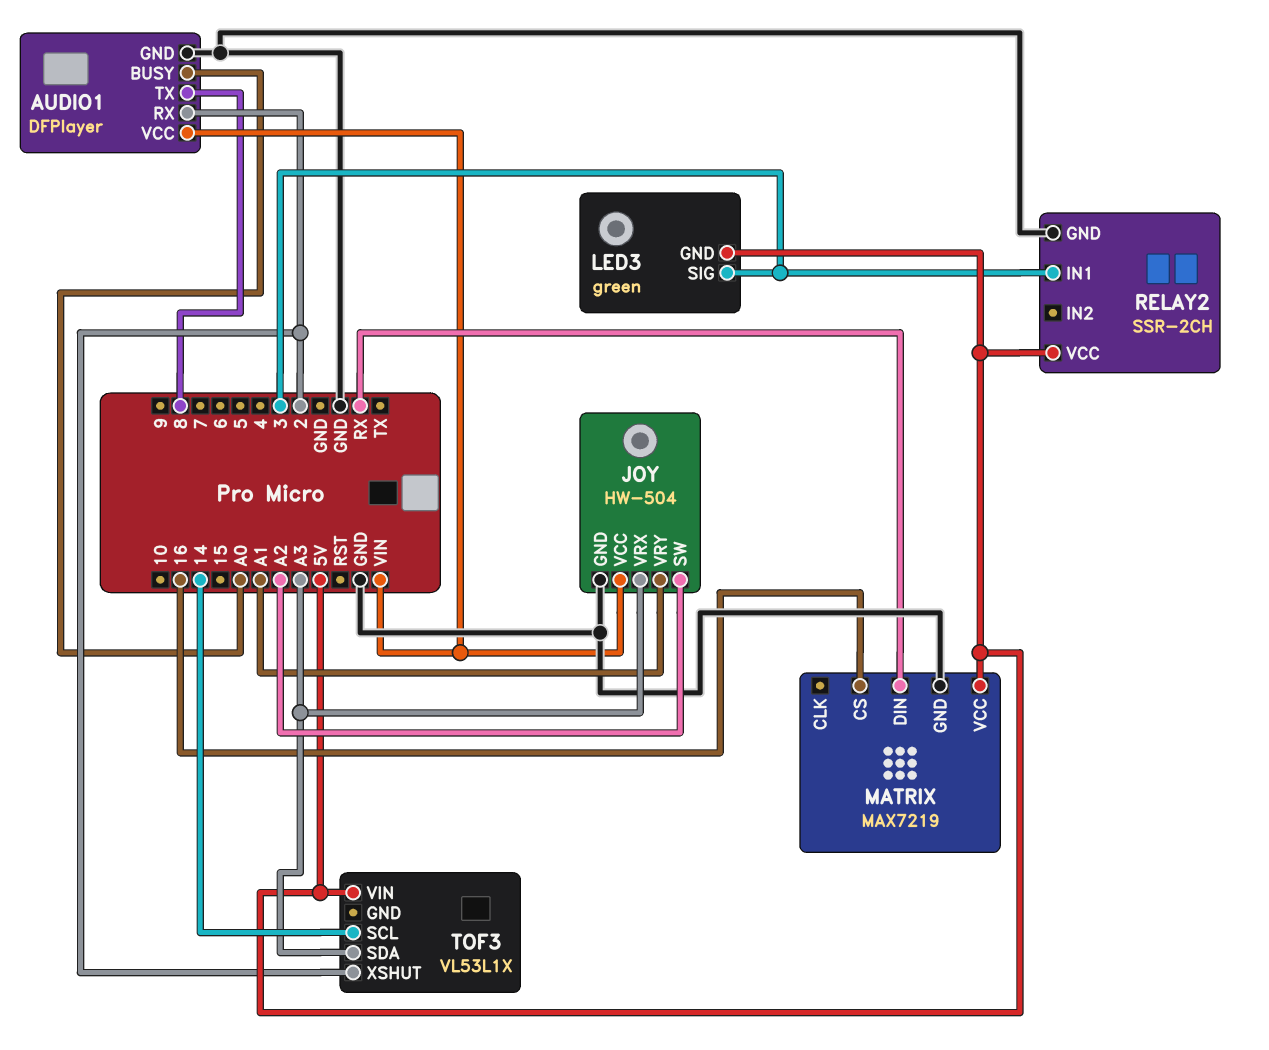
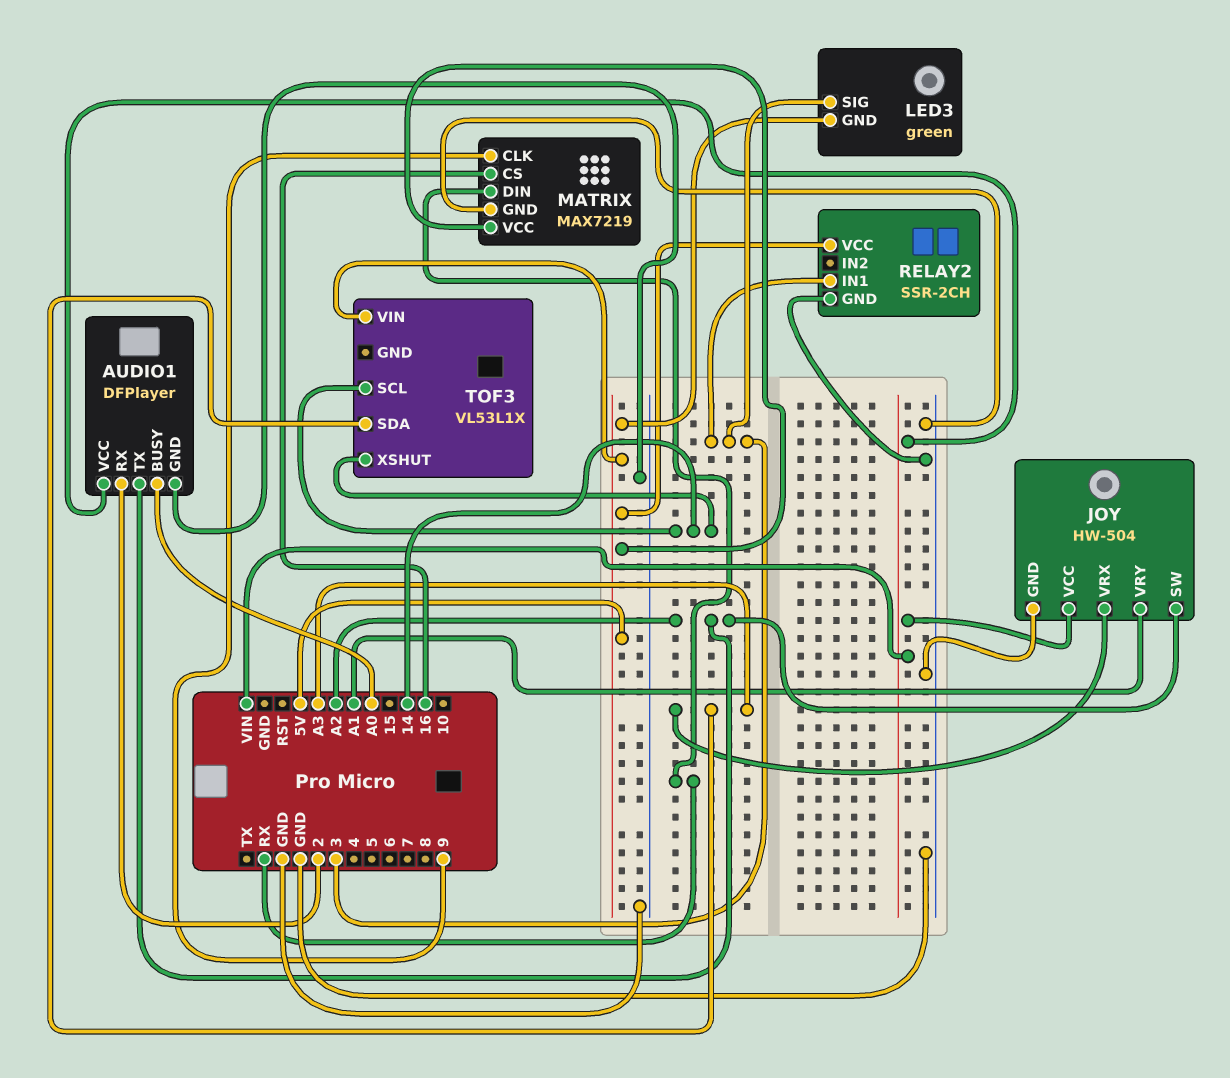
AUDIO1 pin TX: 8 -> A2
MATRIX pin CLK: none -> 9
TOF3 pin XSHUT: 2 -> 14

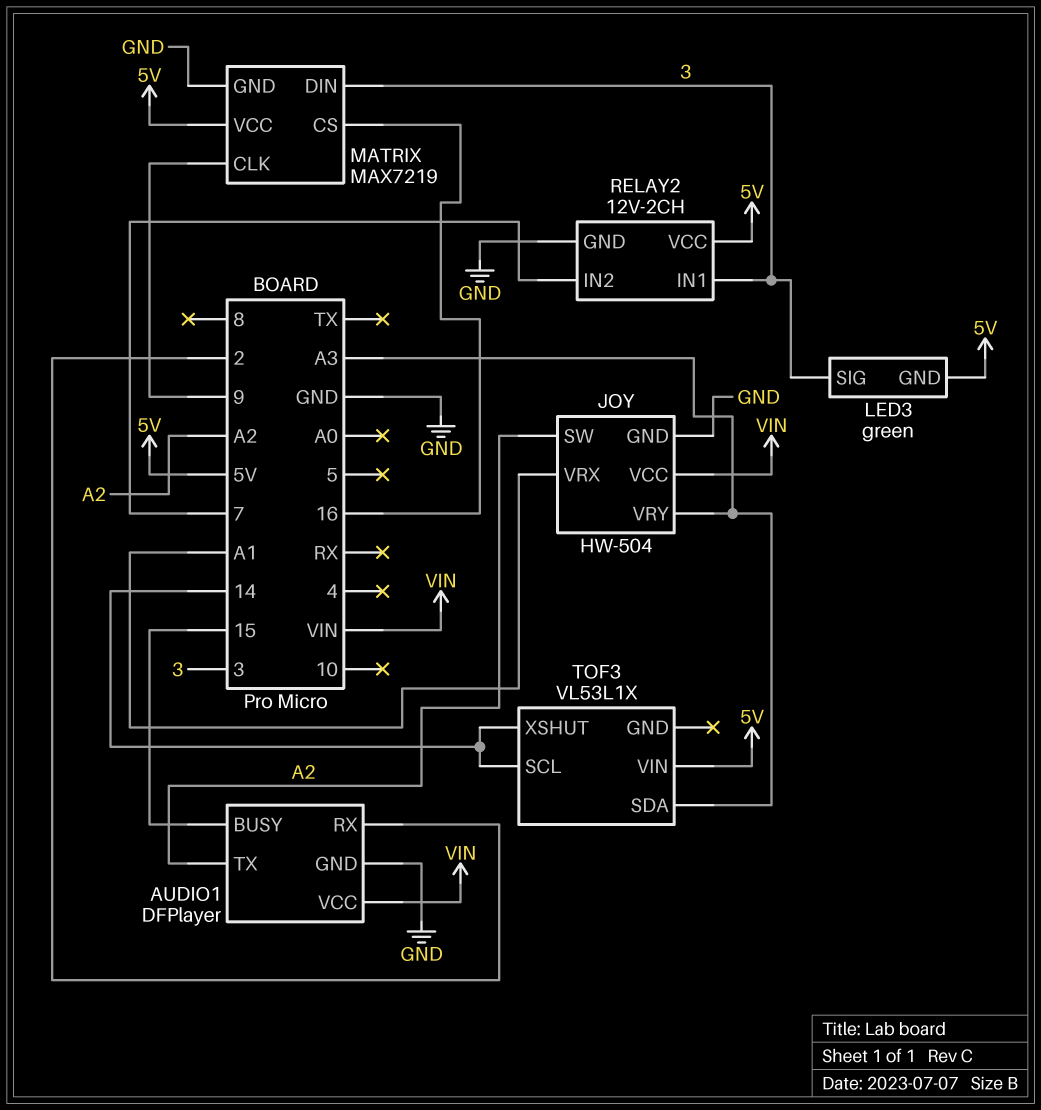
AUDIO1 pin BUSY: A0 -> 15
JOY pin VRX: A3 -> A1
JOY pin VRY: A1 -> A3
MATRIX pin DIN: RX -> 3
RELAY2: SSR-2CH -> 12V-2CH
RELAY2 pin IN2: none -> 7

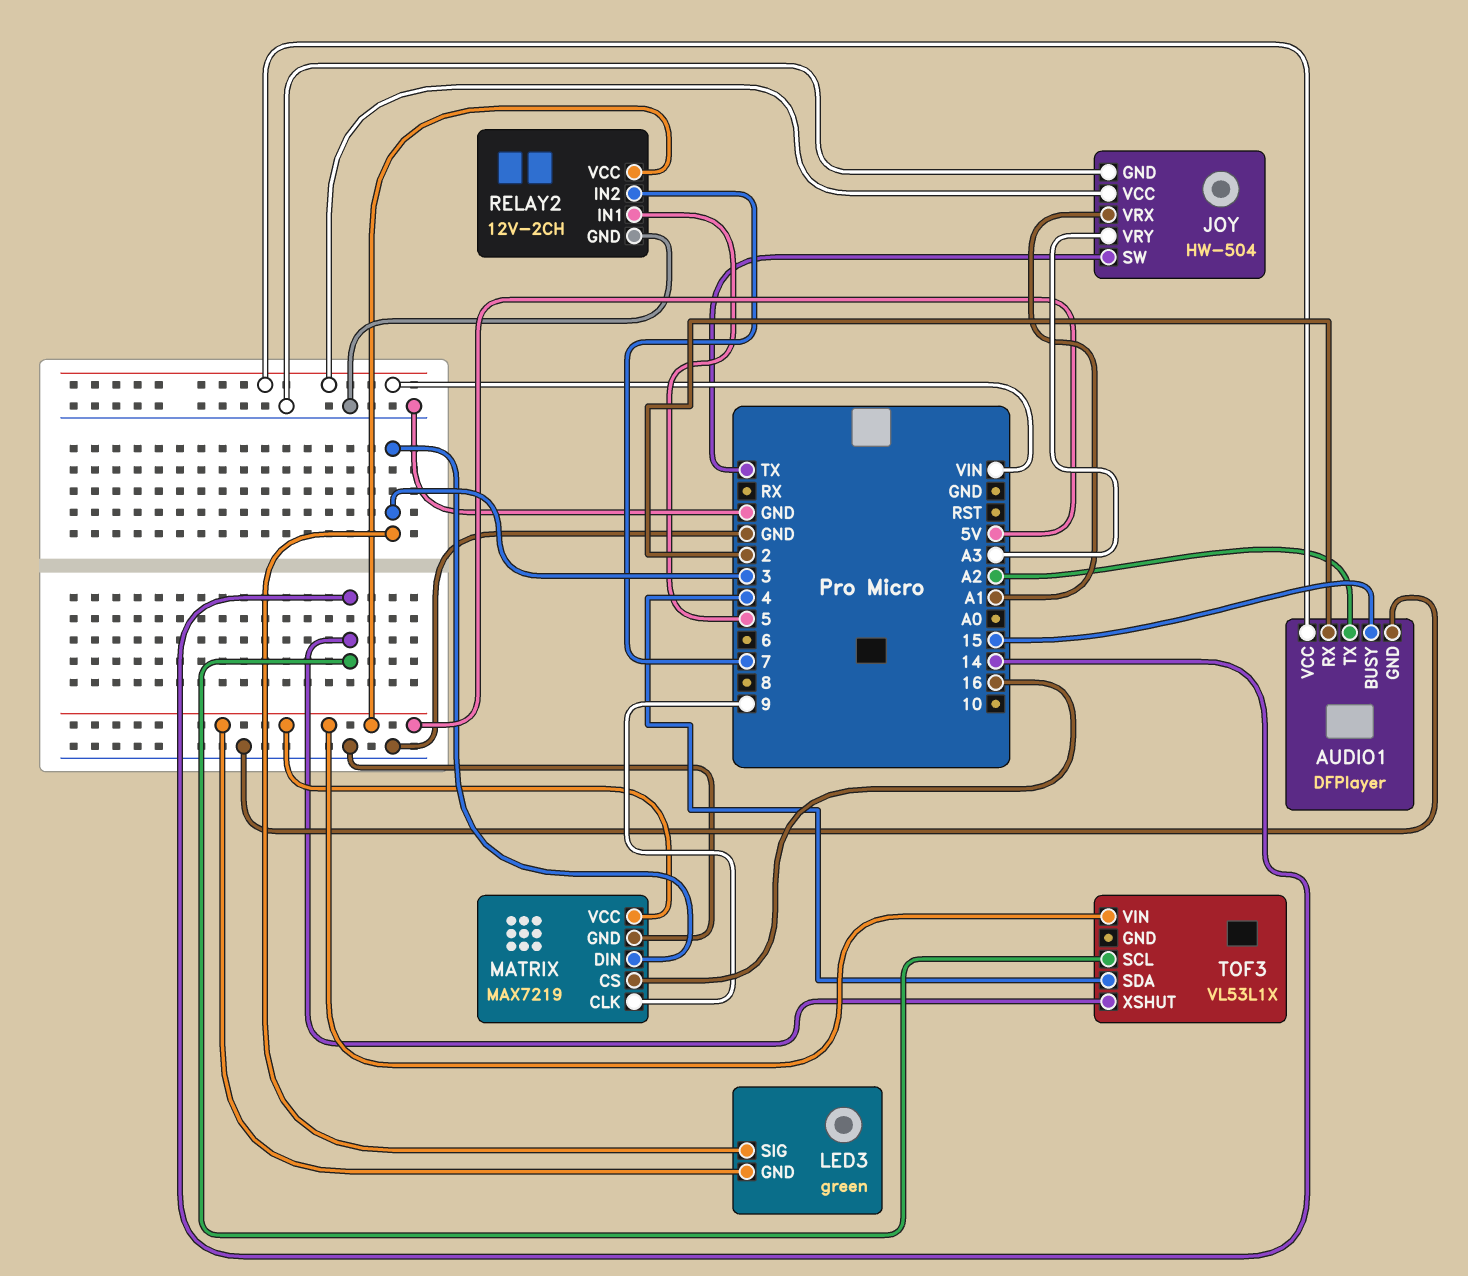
JOY pin SW: A2 -> TX
RELAY2 pin IN1: 3 -> 5
TOF3 pin SDA: A3 -> 4

